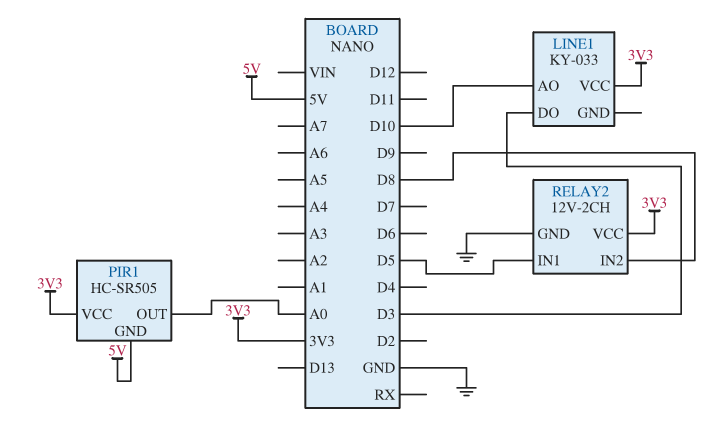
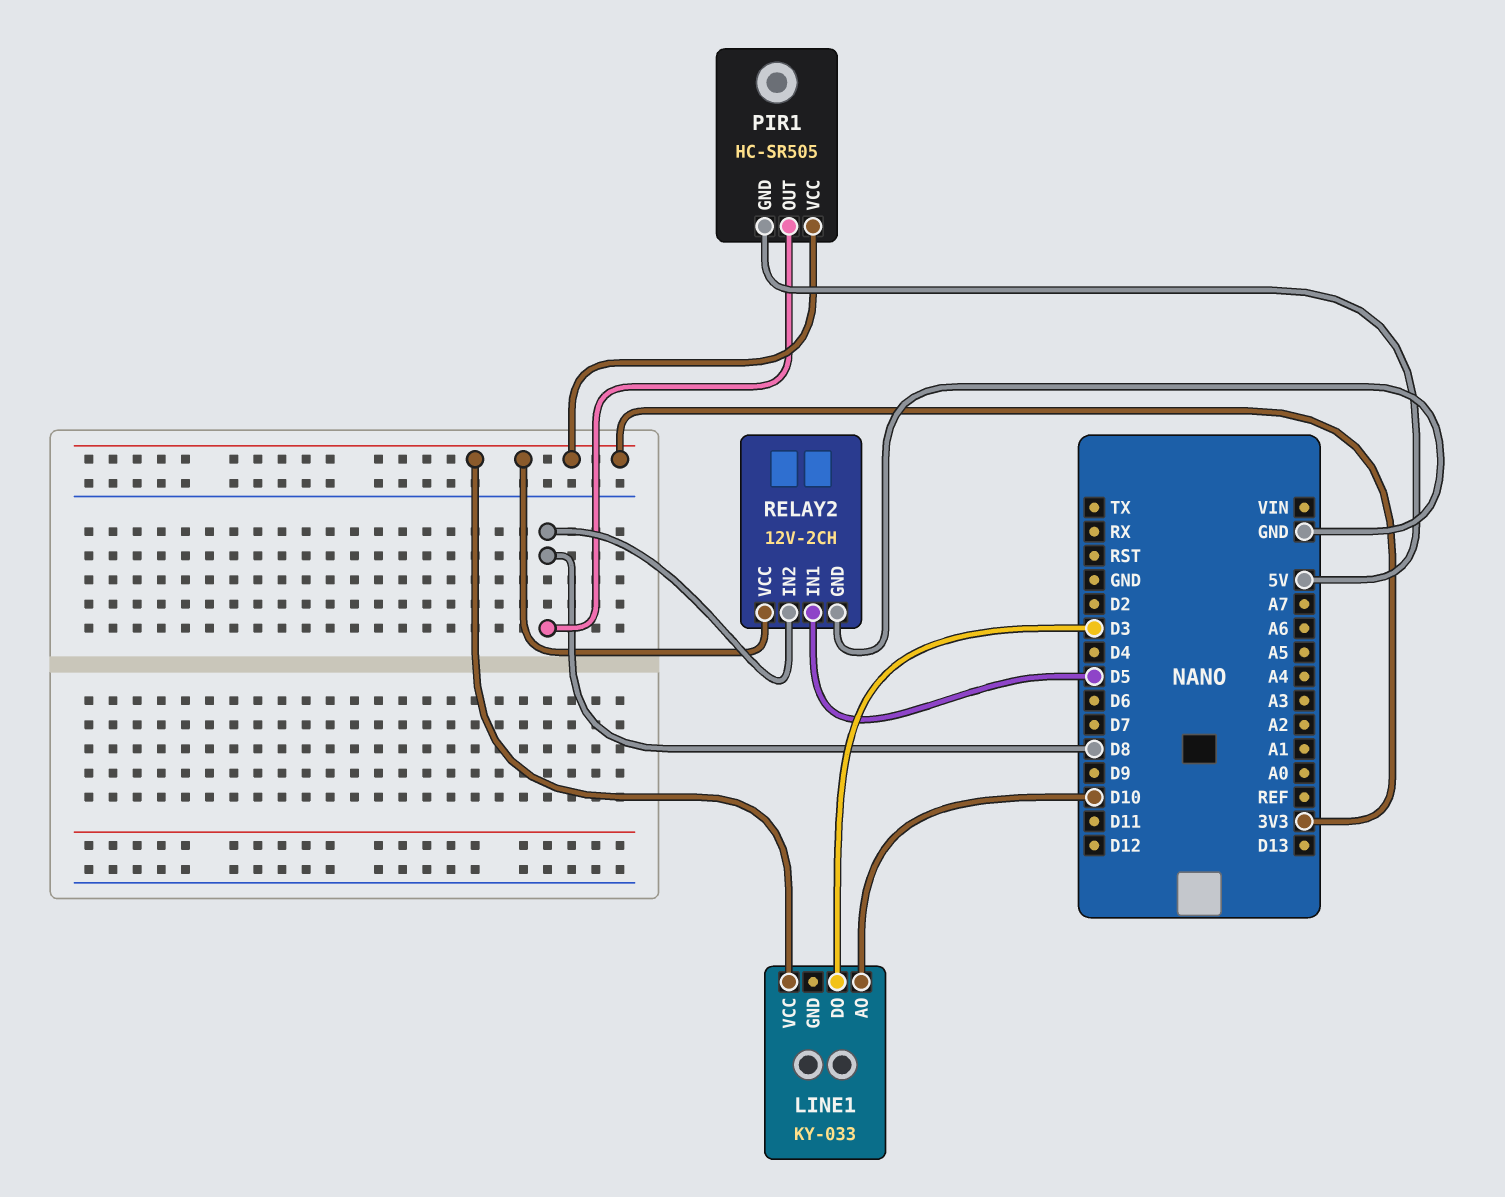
PIR1 pin OUT: A0 -> D8

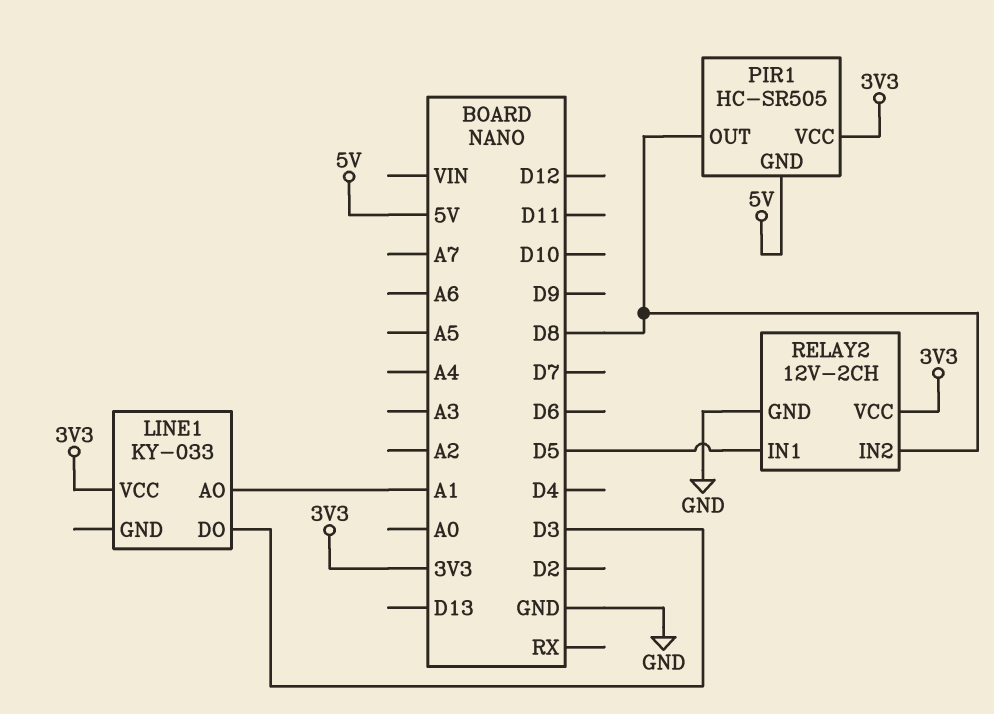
LINE1 pin AO: D10 -> A1

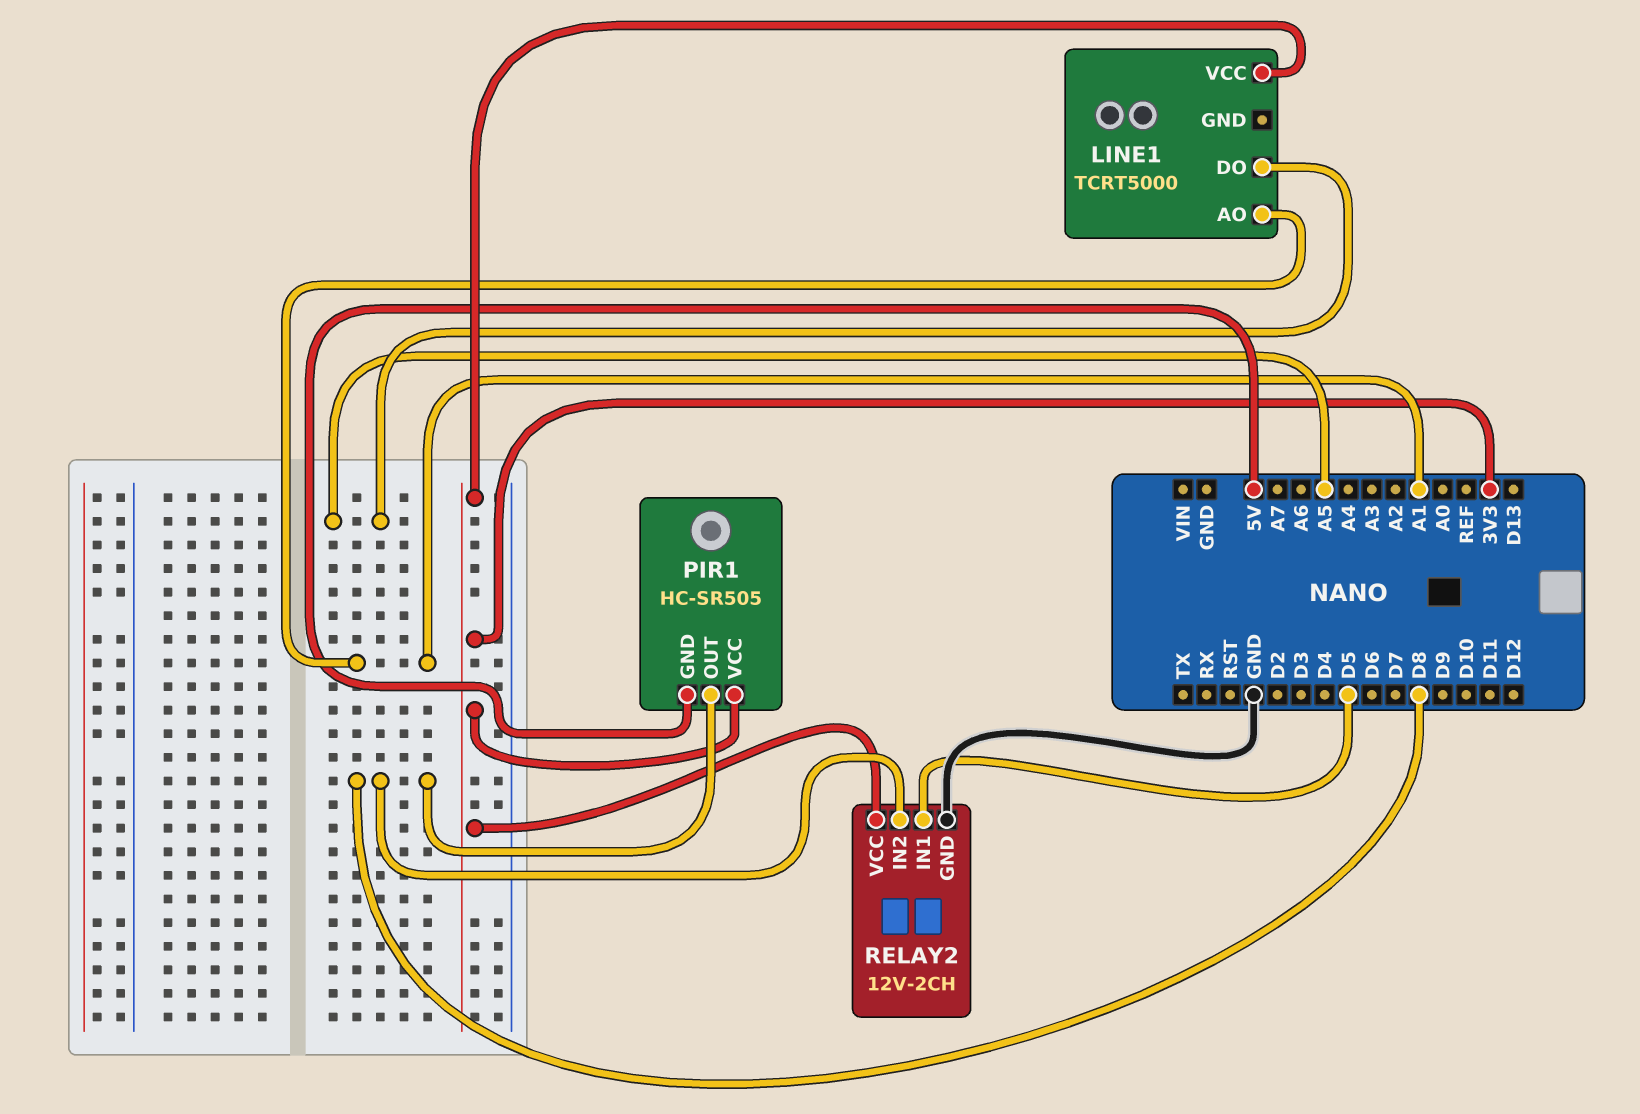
LINE1: KY-033 -> TCRT5000
LINE1 pin DO: D3 -> A5

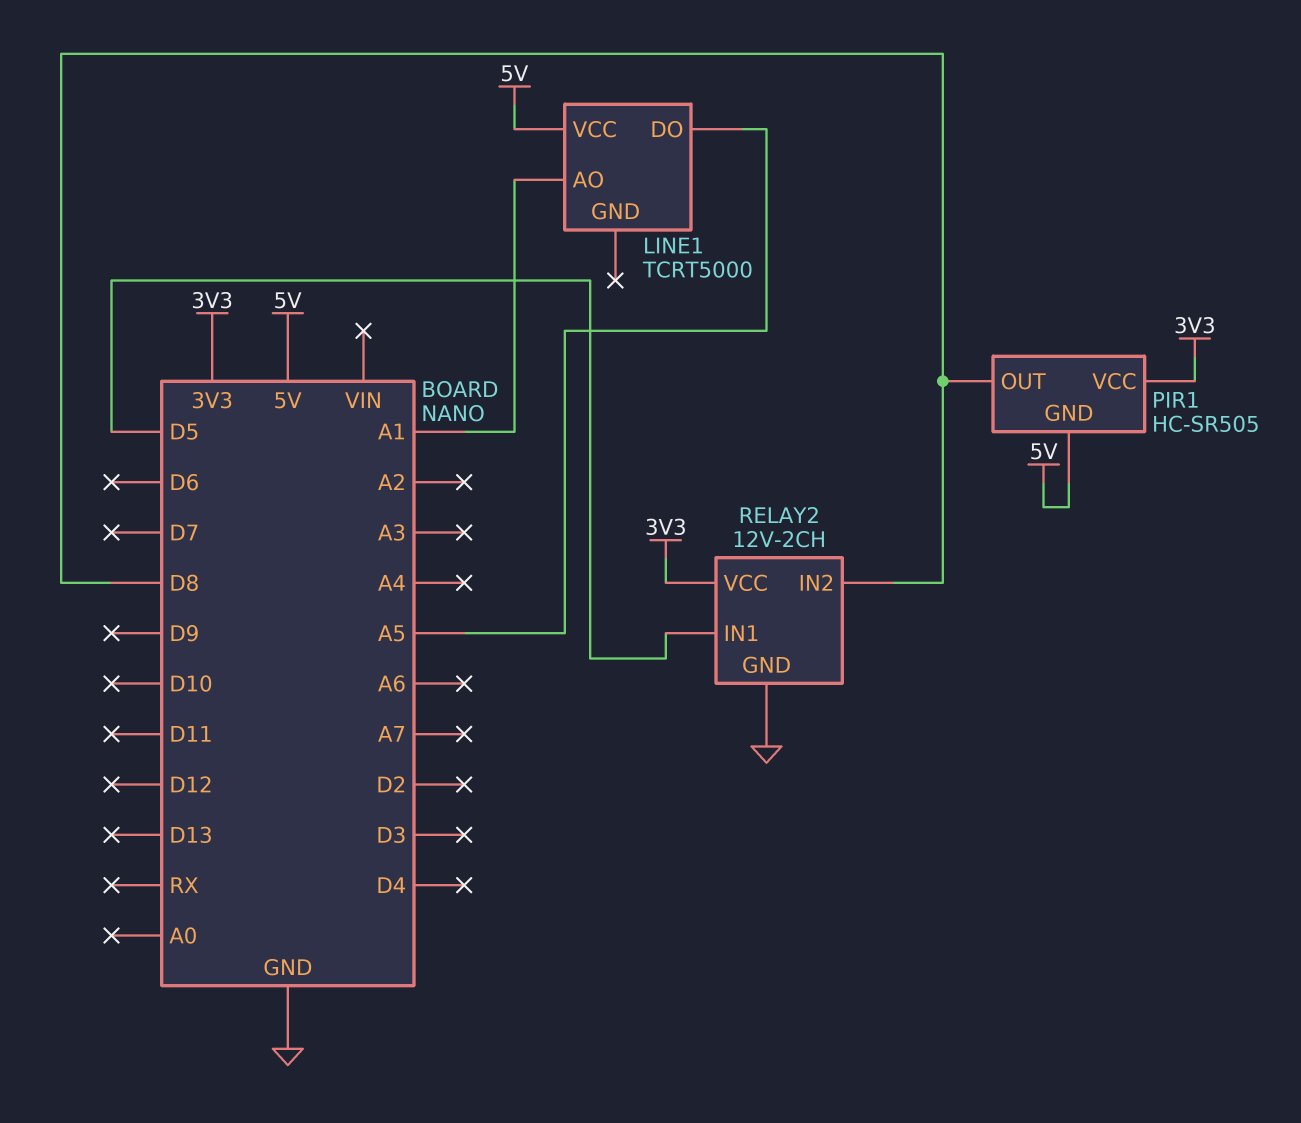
LINE1 pin VCC: 3V3 -> 5V

